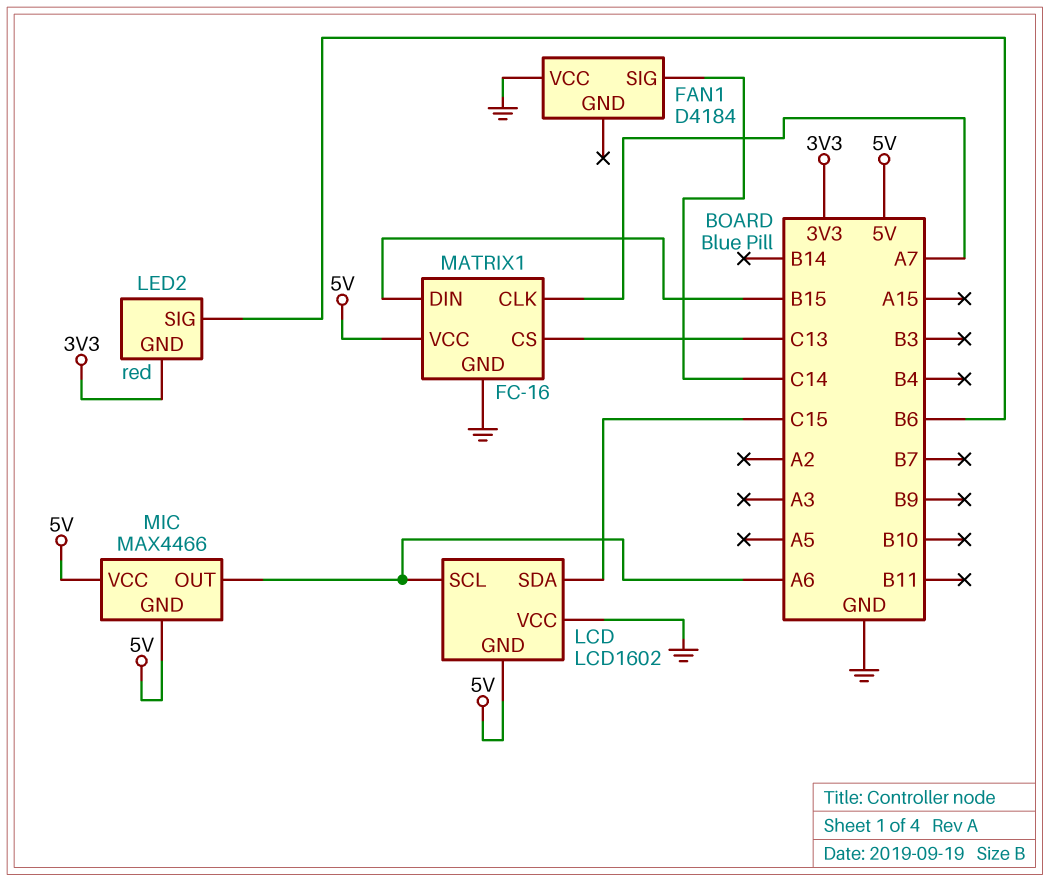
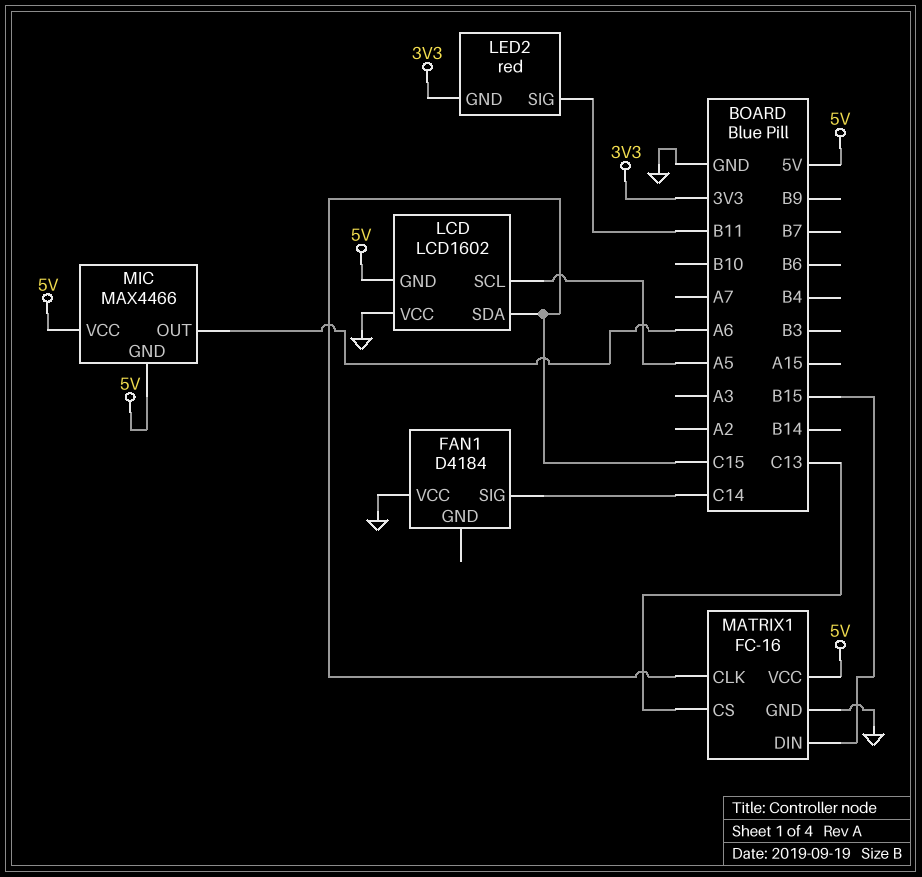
LCD pin SCL: A6 -> A5
LED2 pin SIG: B6 -> B11
MATRIX1 pin CLK: A7 -> C15

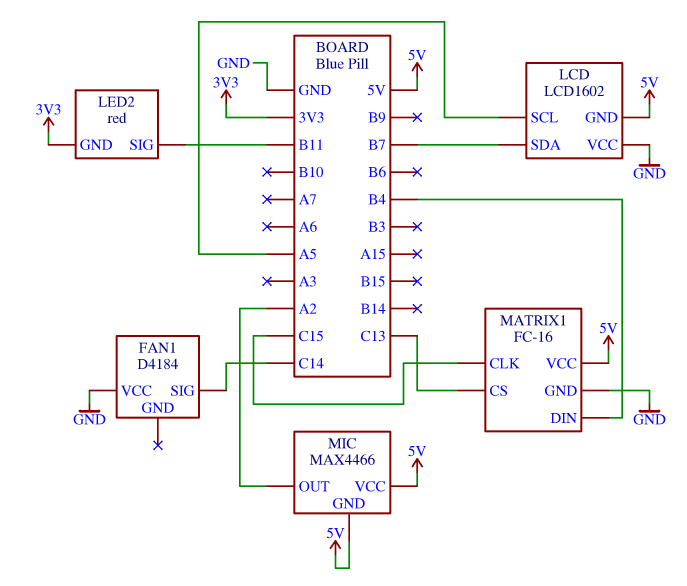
LCD pin SDA: C15 -> B7
MATRIX1 pin DIN: B15 -> B4
MIC pin OUT: A6 -> A2

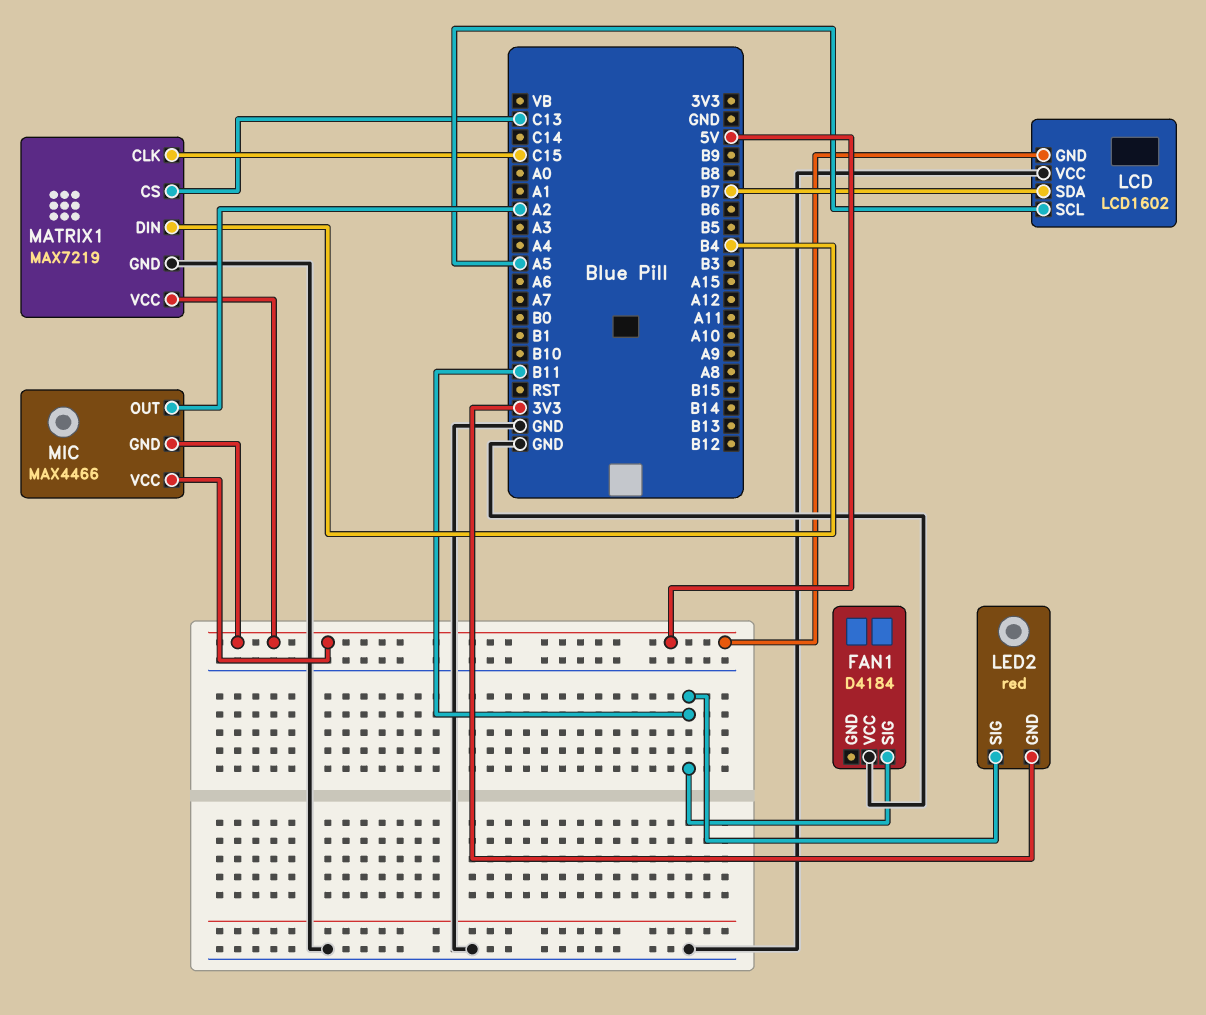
FAN1 pin SIG: C14 -> B11
MATRIX1: FC-16 -> MAX7219

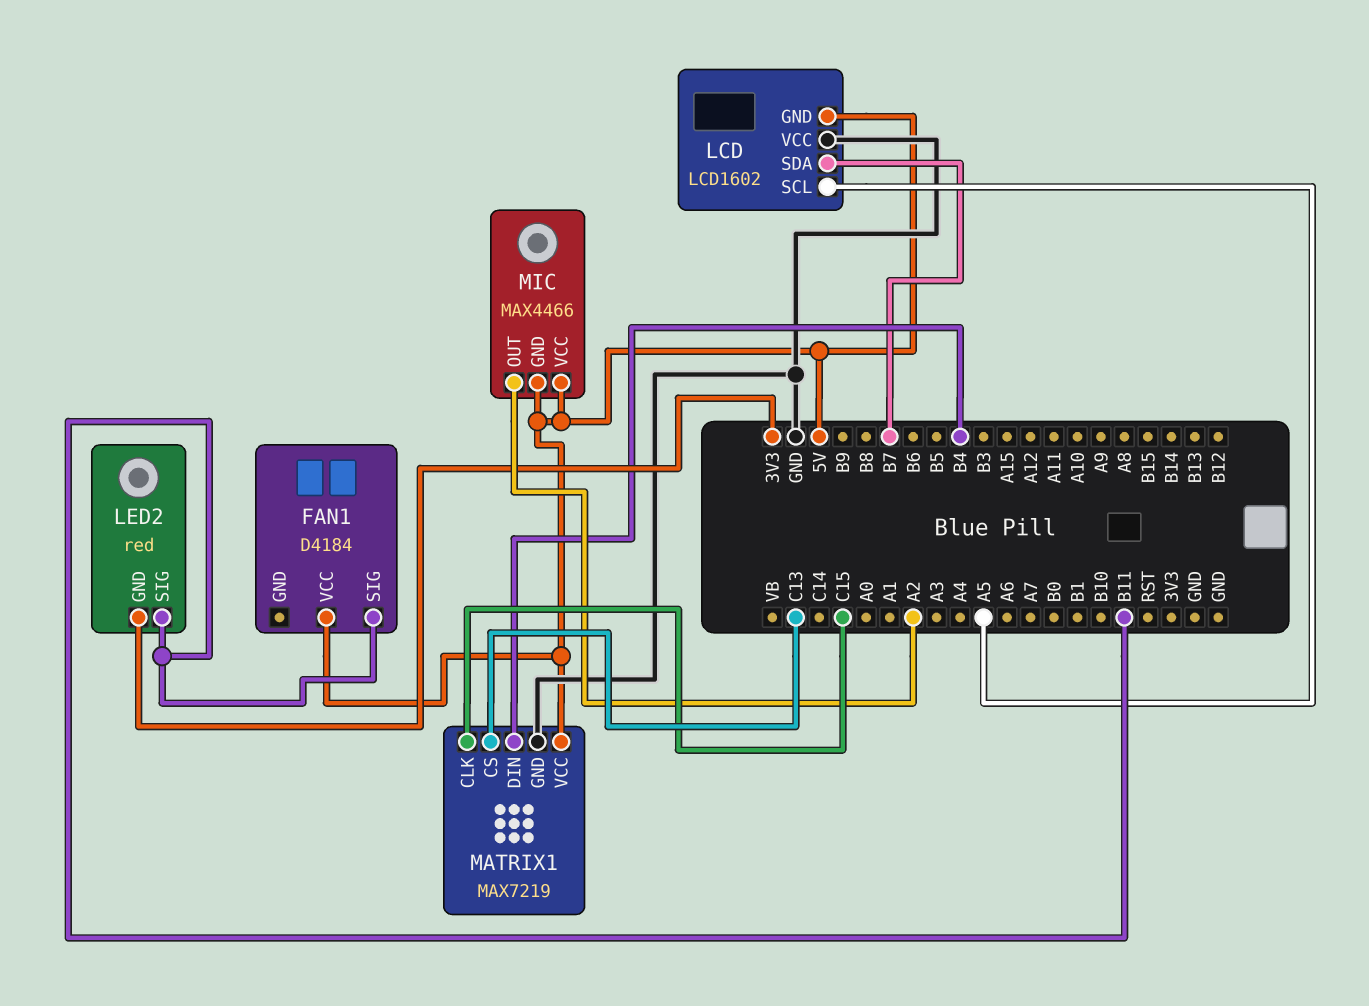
FAN1 pin VCC: GND -> 5V

